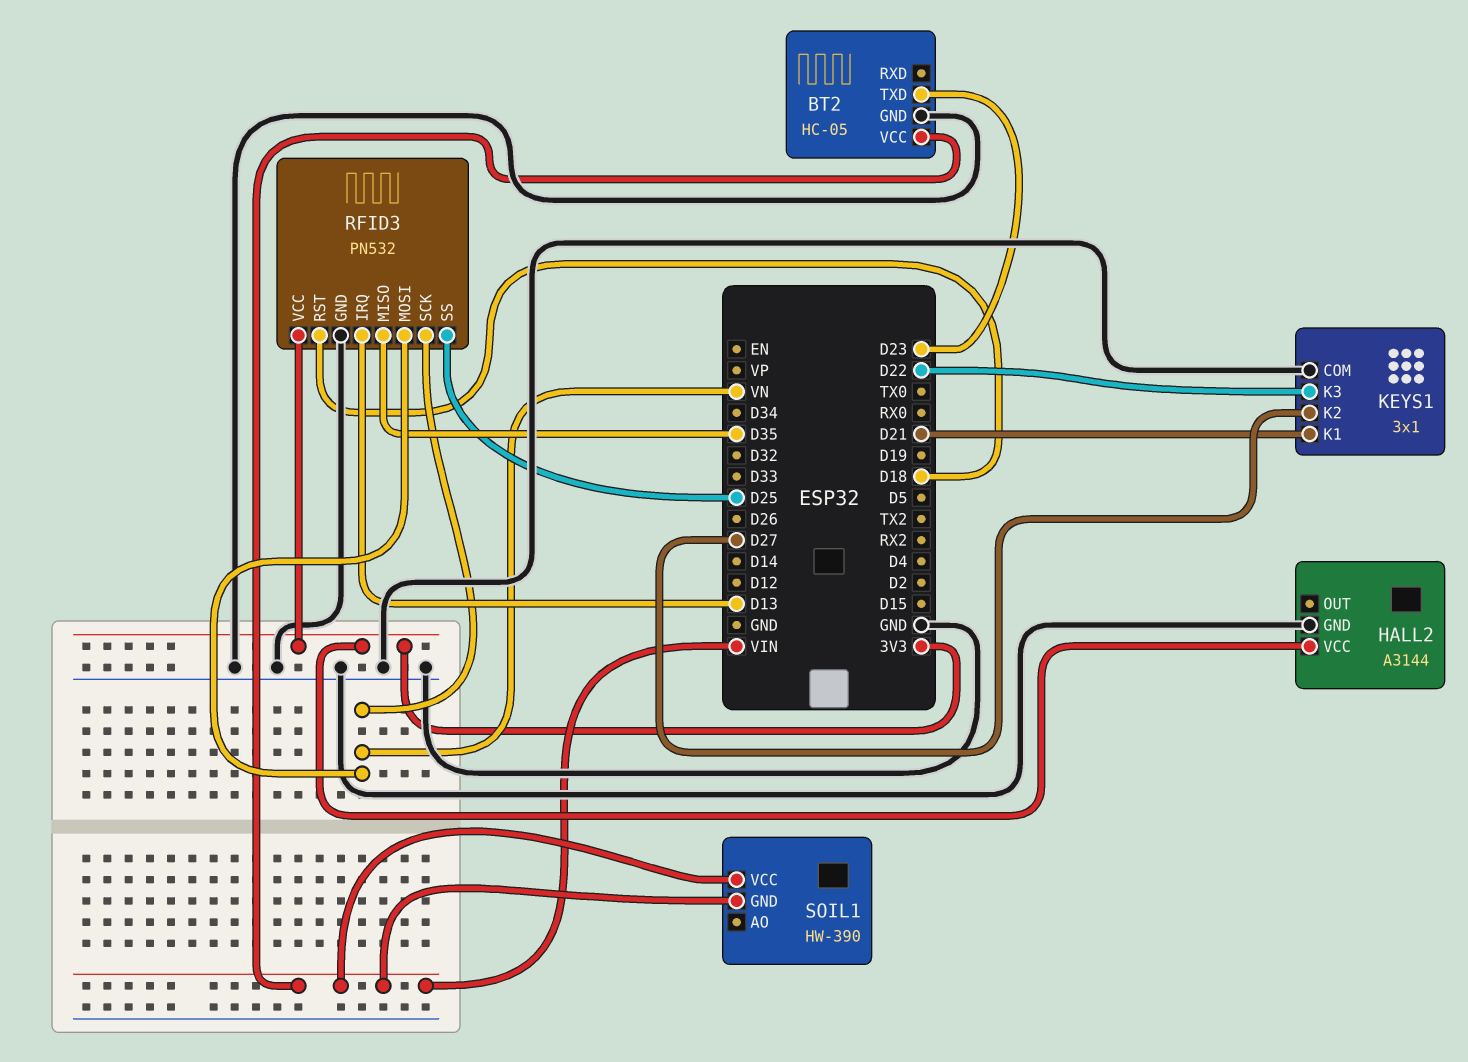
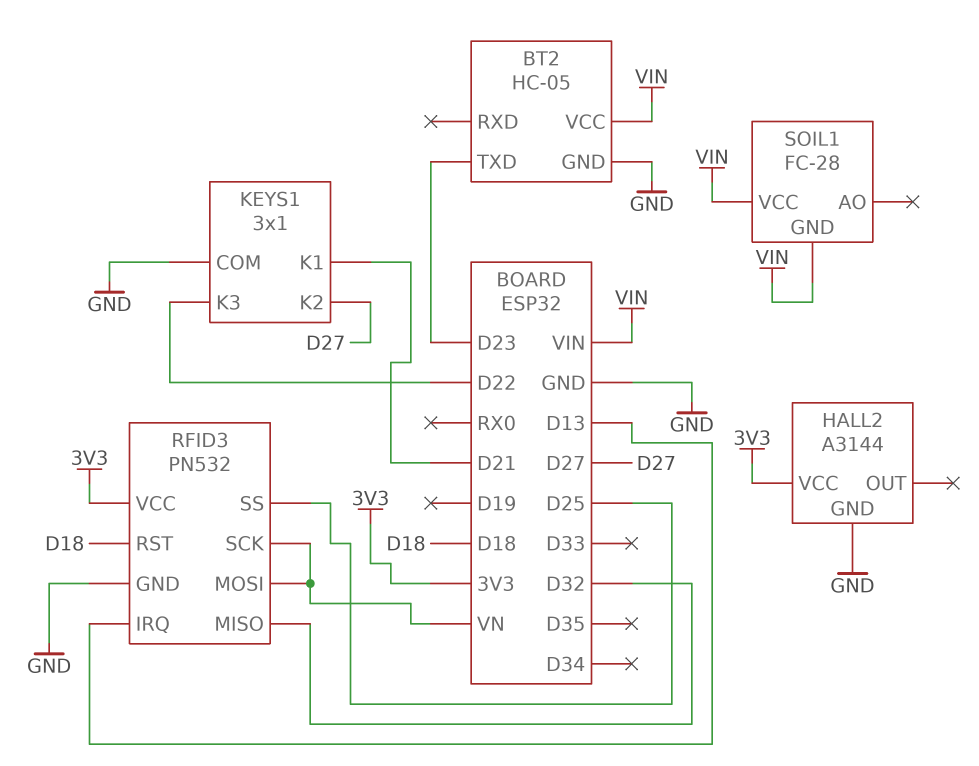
RFID3 pin MISO: D35 -> D32
SOIL1: HW-390 -> FC-28

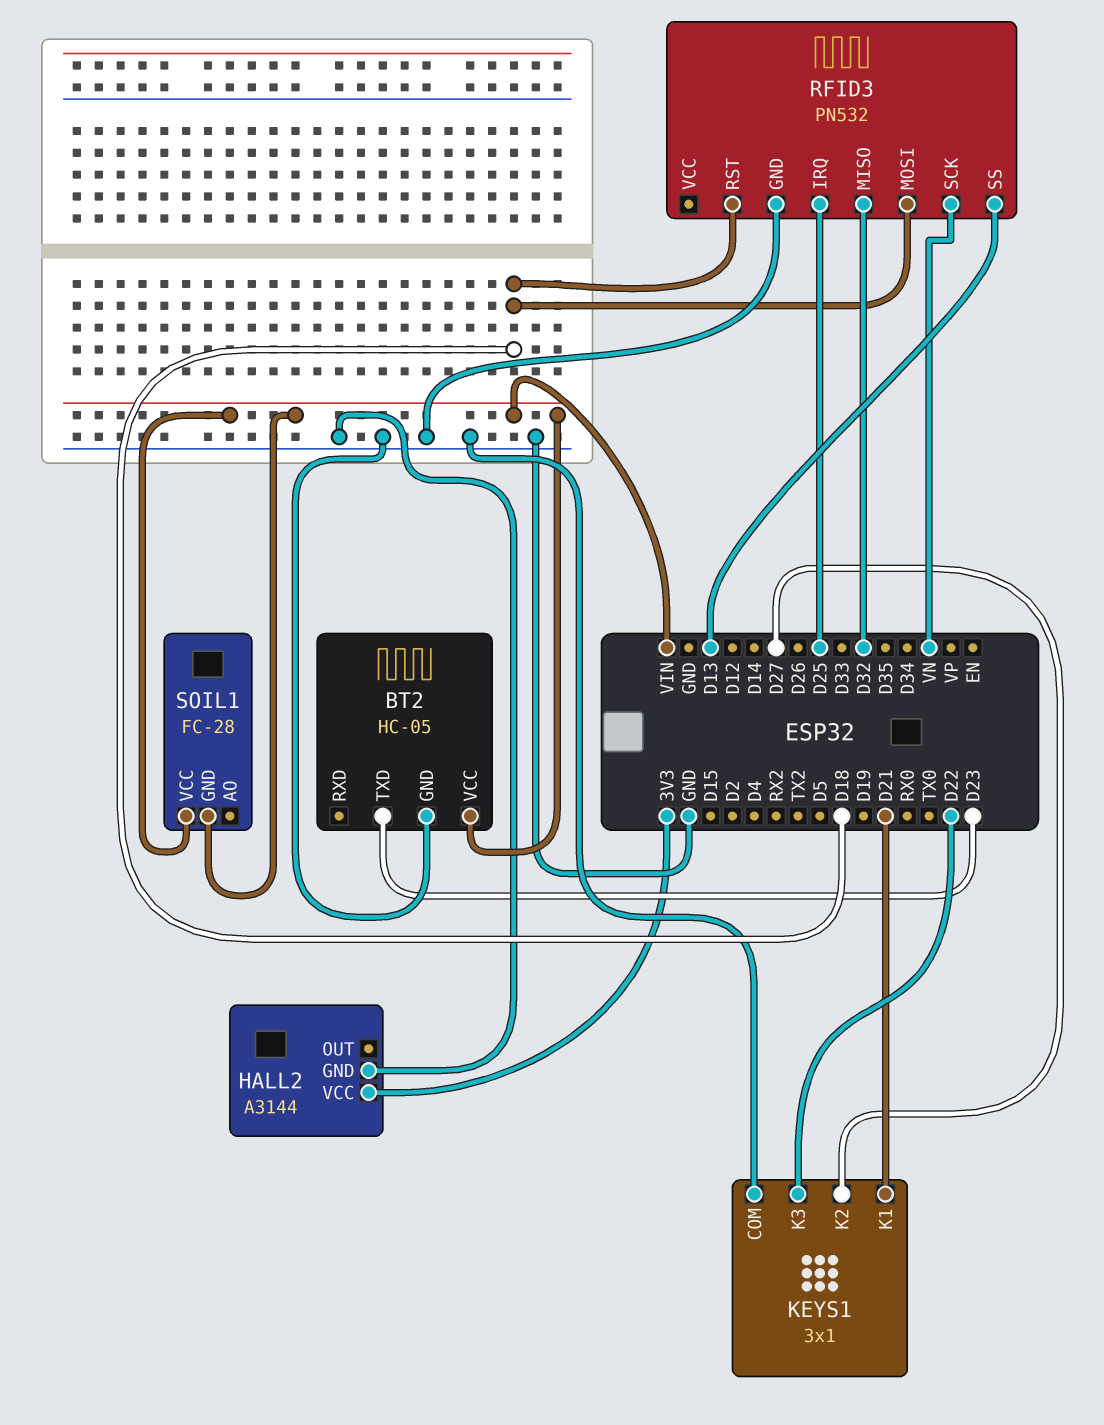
RFID3 pin IRQ: D13 -> D25
RFID3 pin MOSI: VN -> D18
RFID3 pin SS: D25 -> D13
RFID3 pin VCC: 3V3 -> none

